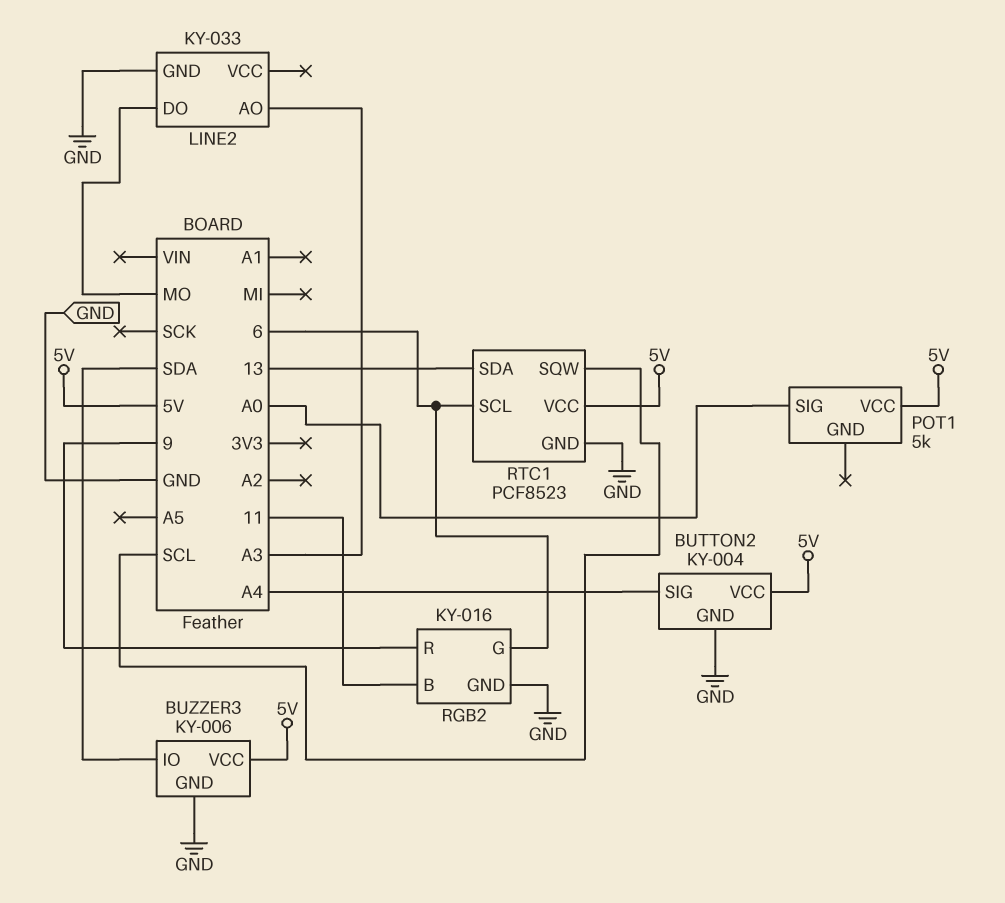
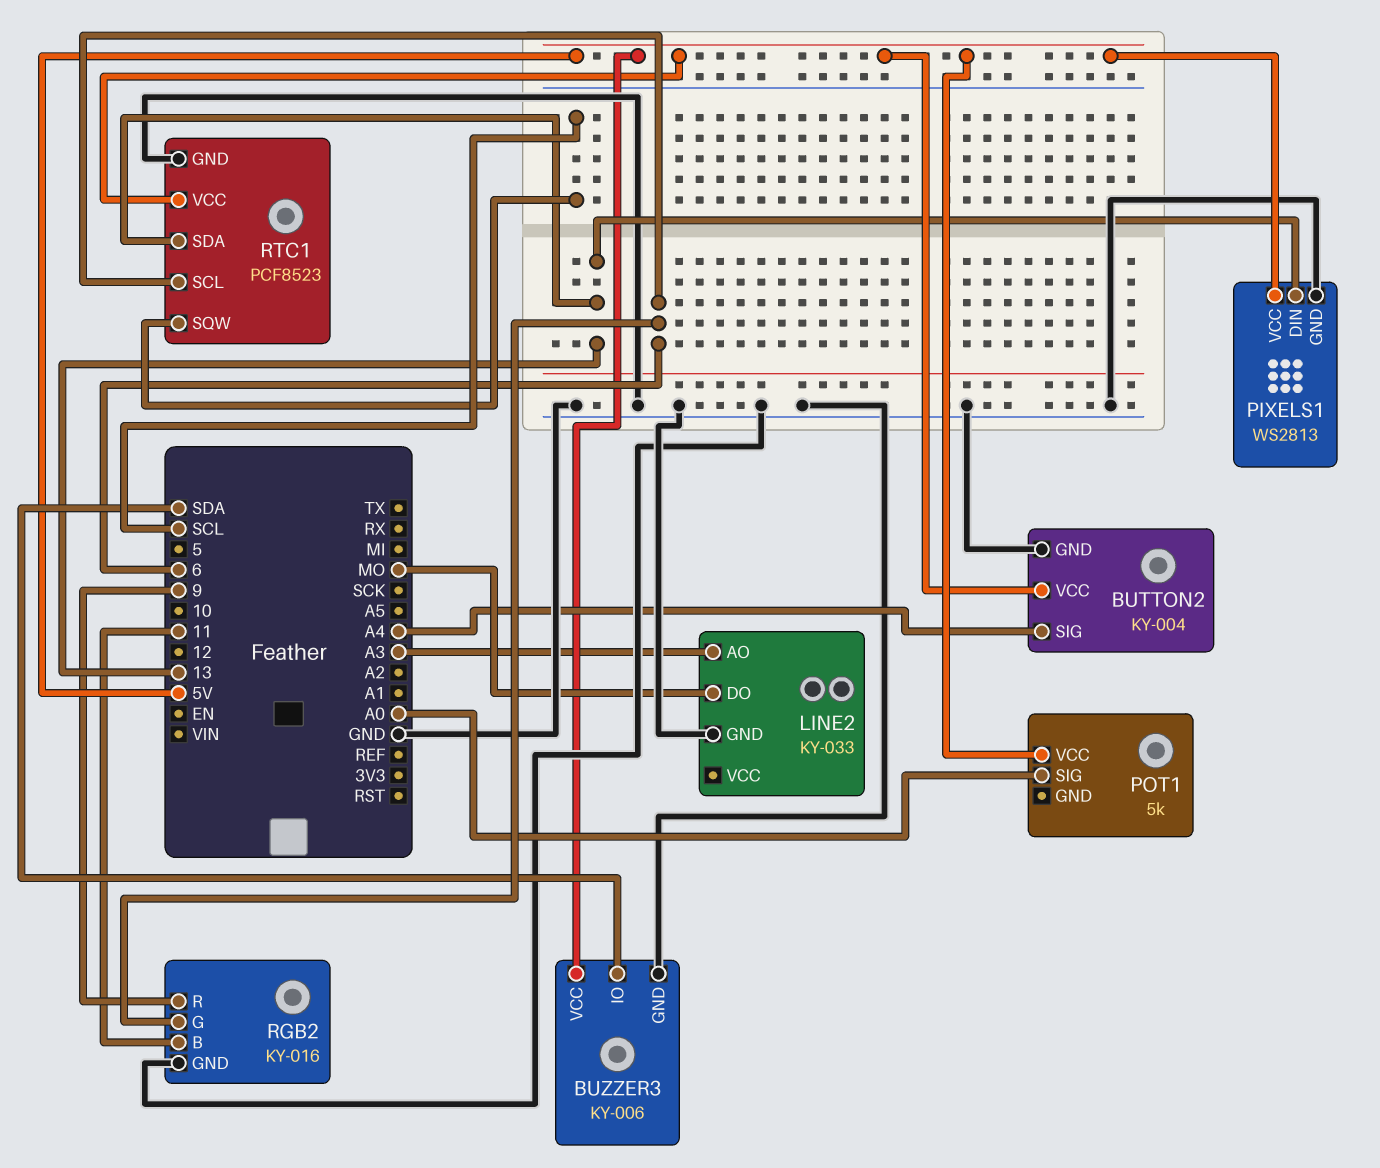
PIXELS1: none -> WS2813
PIXELS1 pin DIN: none -> 13
PIXELS1 pin GND: none -> GND
PIXELS1 pin VCC: none -> 5V

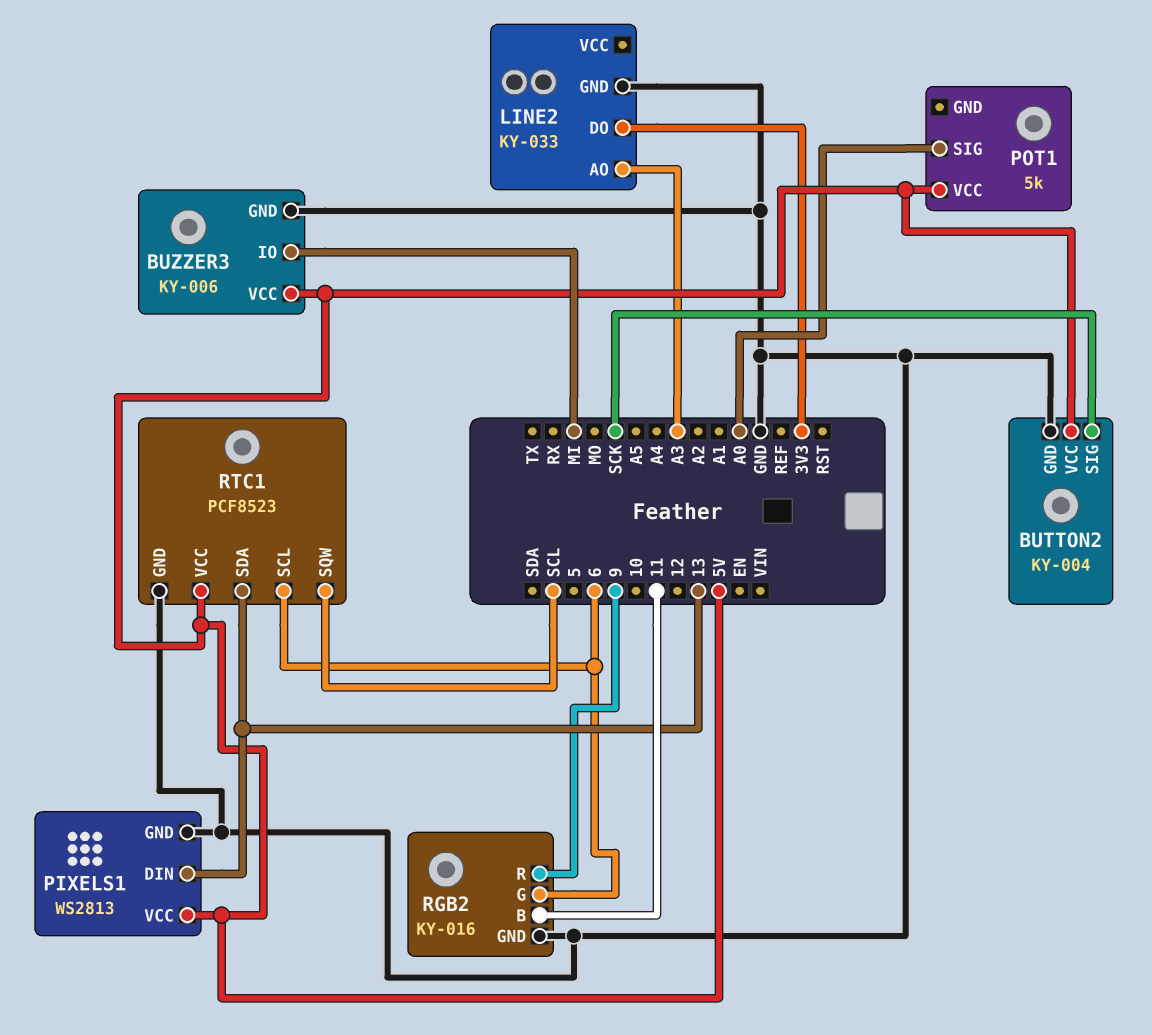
BUTTON2 pin SIG: A4 -> SCK
BUZZER3 pin IO: SDA -> MI
LINE2 pin DO: MO -> 3V3

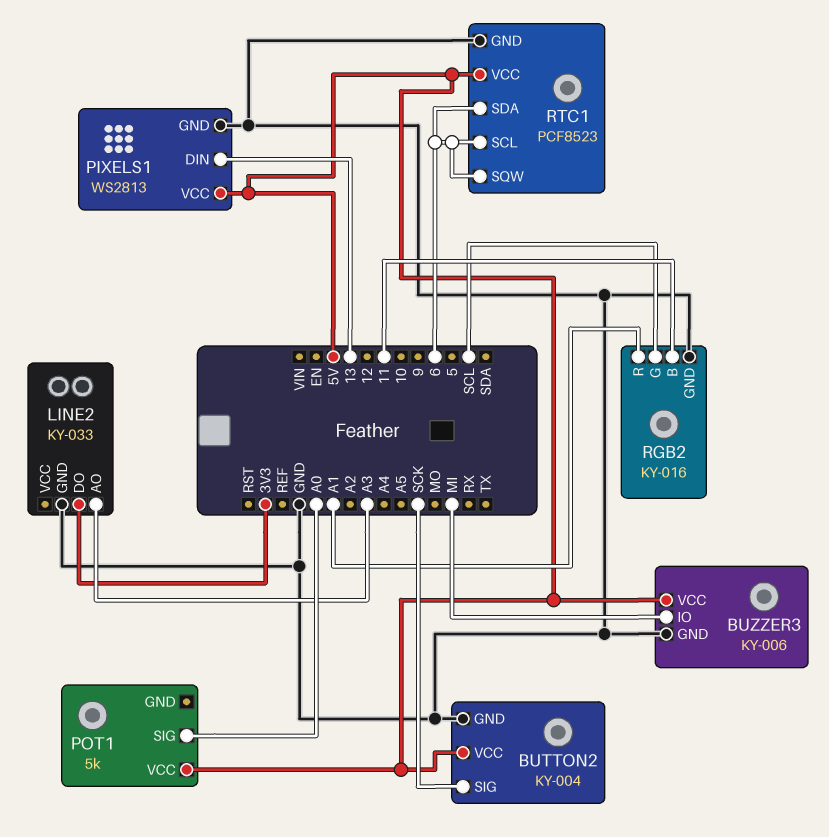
RGB2 pin G: 6 -> SCL
RGB2 pin R: 9 -> A1
RTC1 pin SDA: 13 -> 6
RTC1 pin SQW: SCL -> 6

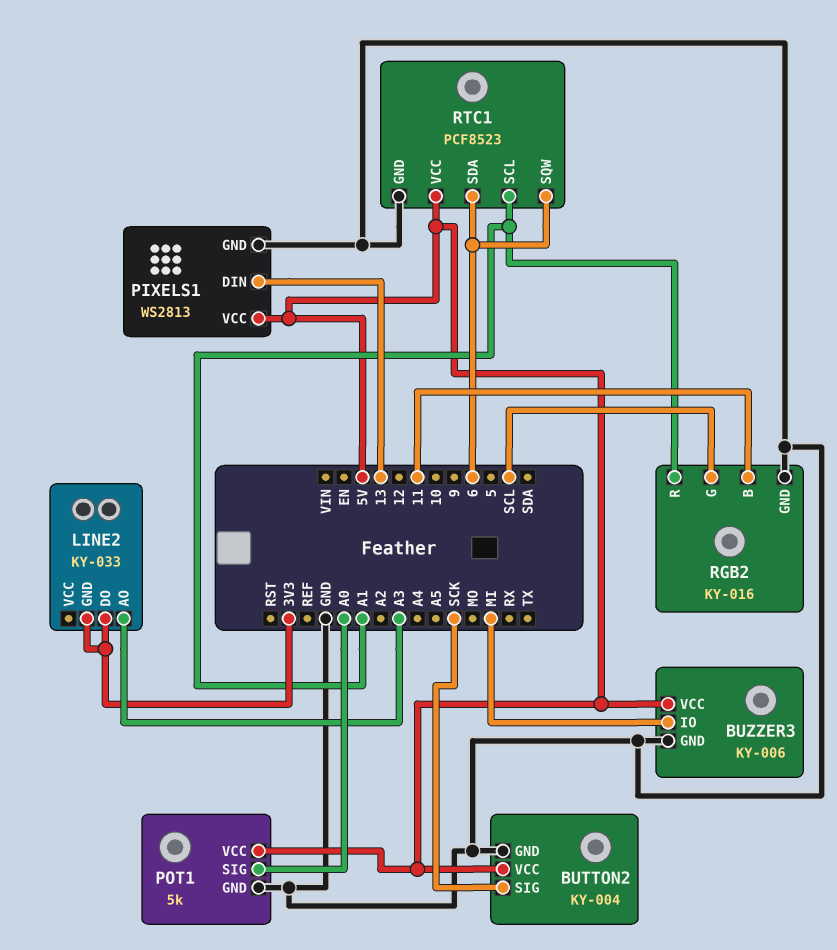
LINE2 pin GND: GND -> 3V3
POT1 pin GND: none -> GND
RTC1 pin SCL: 6 -> A1

